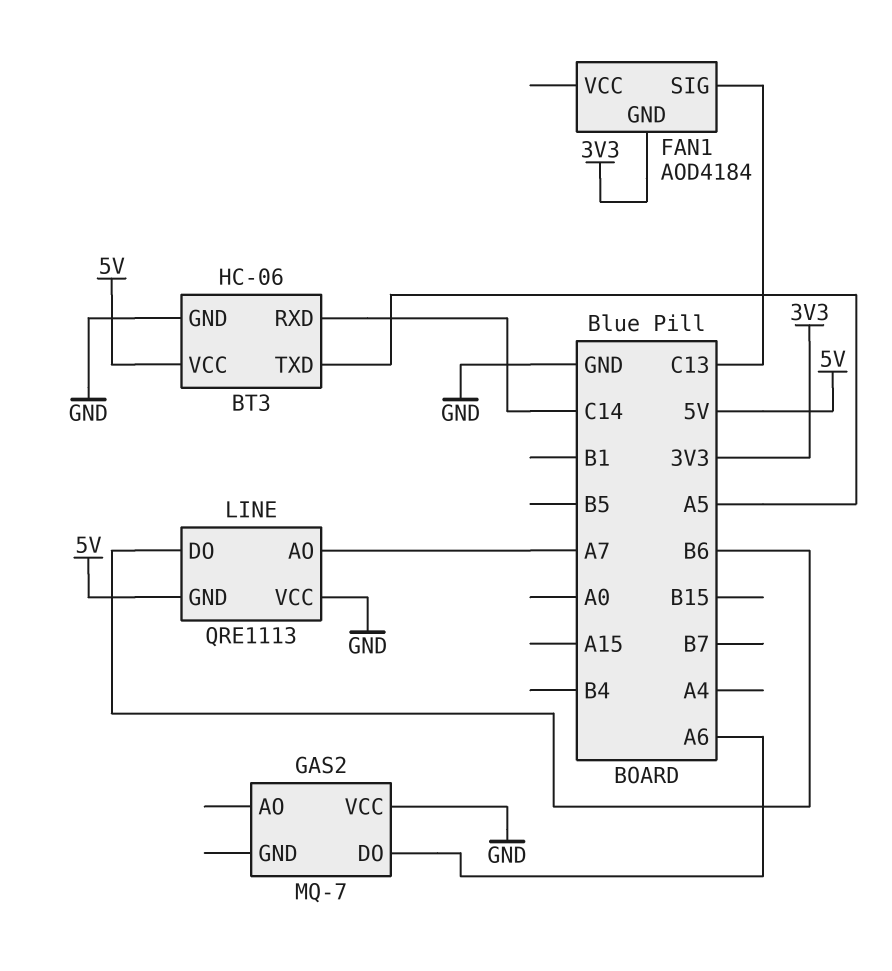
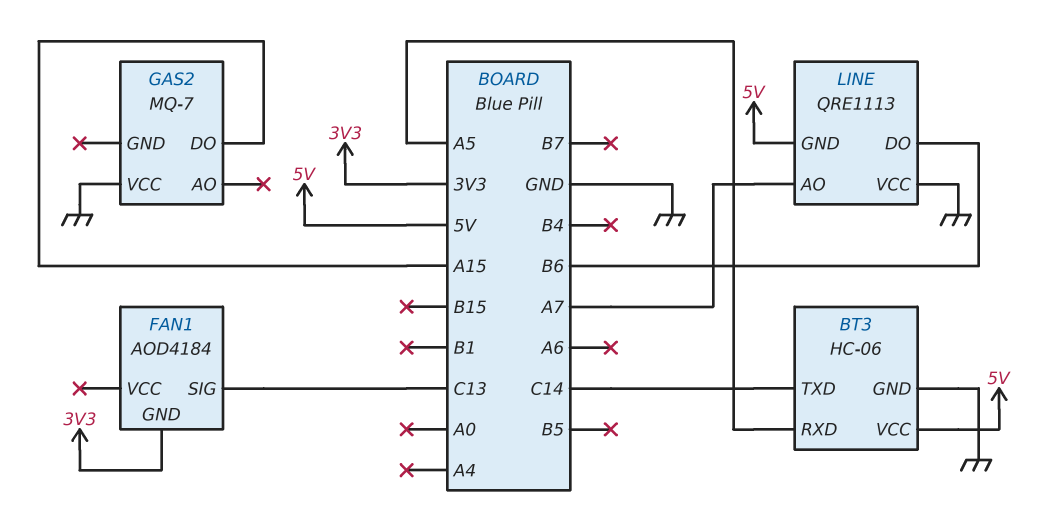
BT3 pin RXD: C14 -> A5
BT3 pin TXD: A5 -> C14
GAS2 pin DO: A6 -> A15

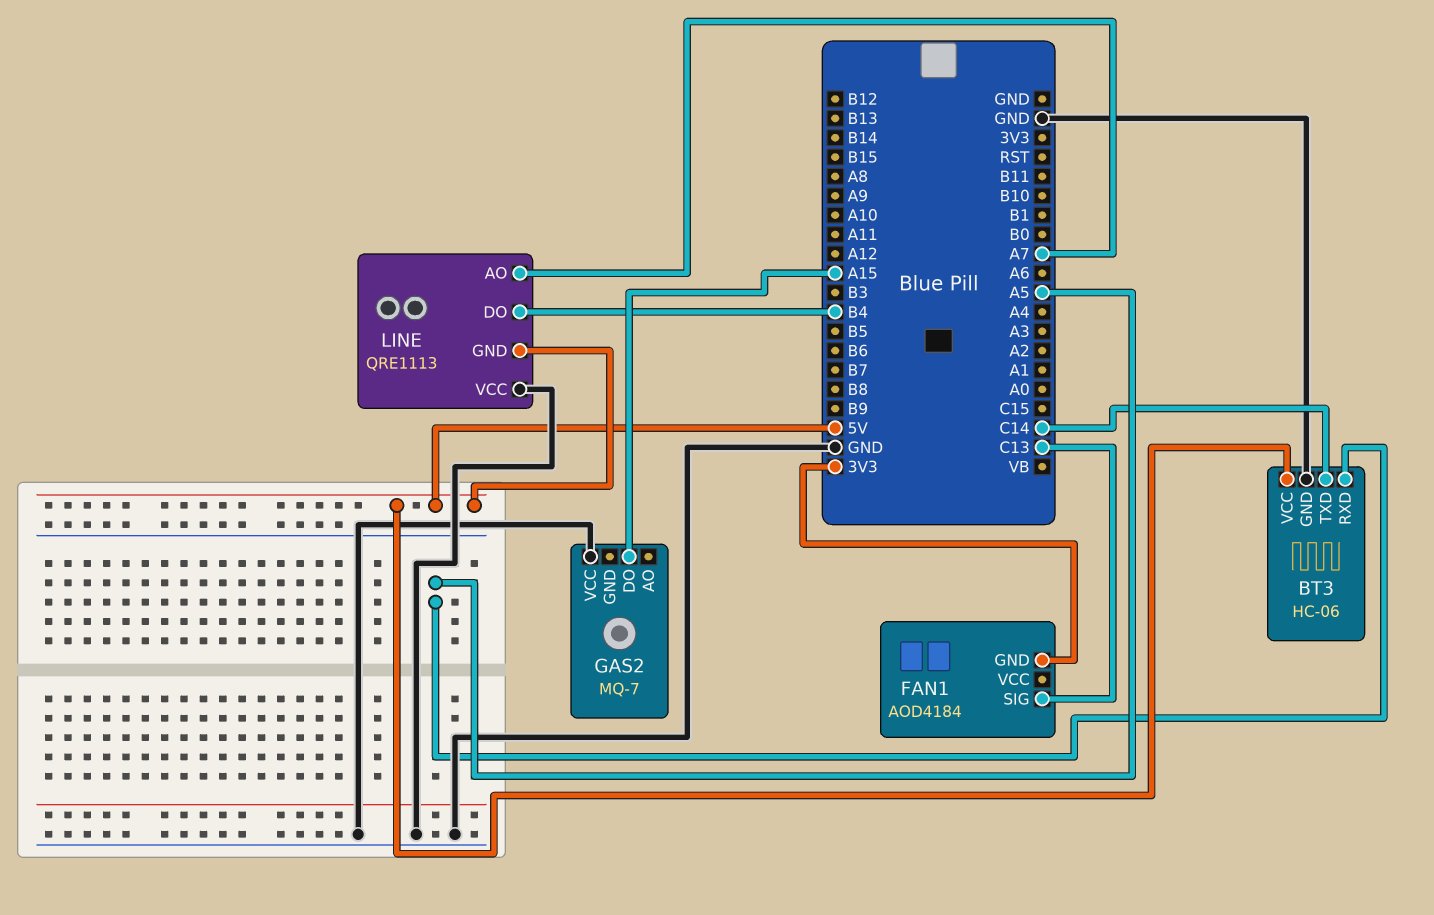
LINE pin DO: B6 -> B4

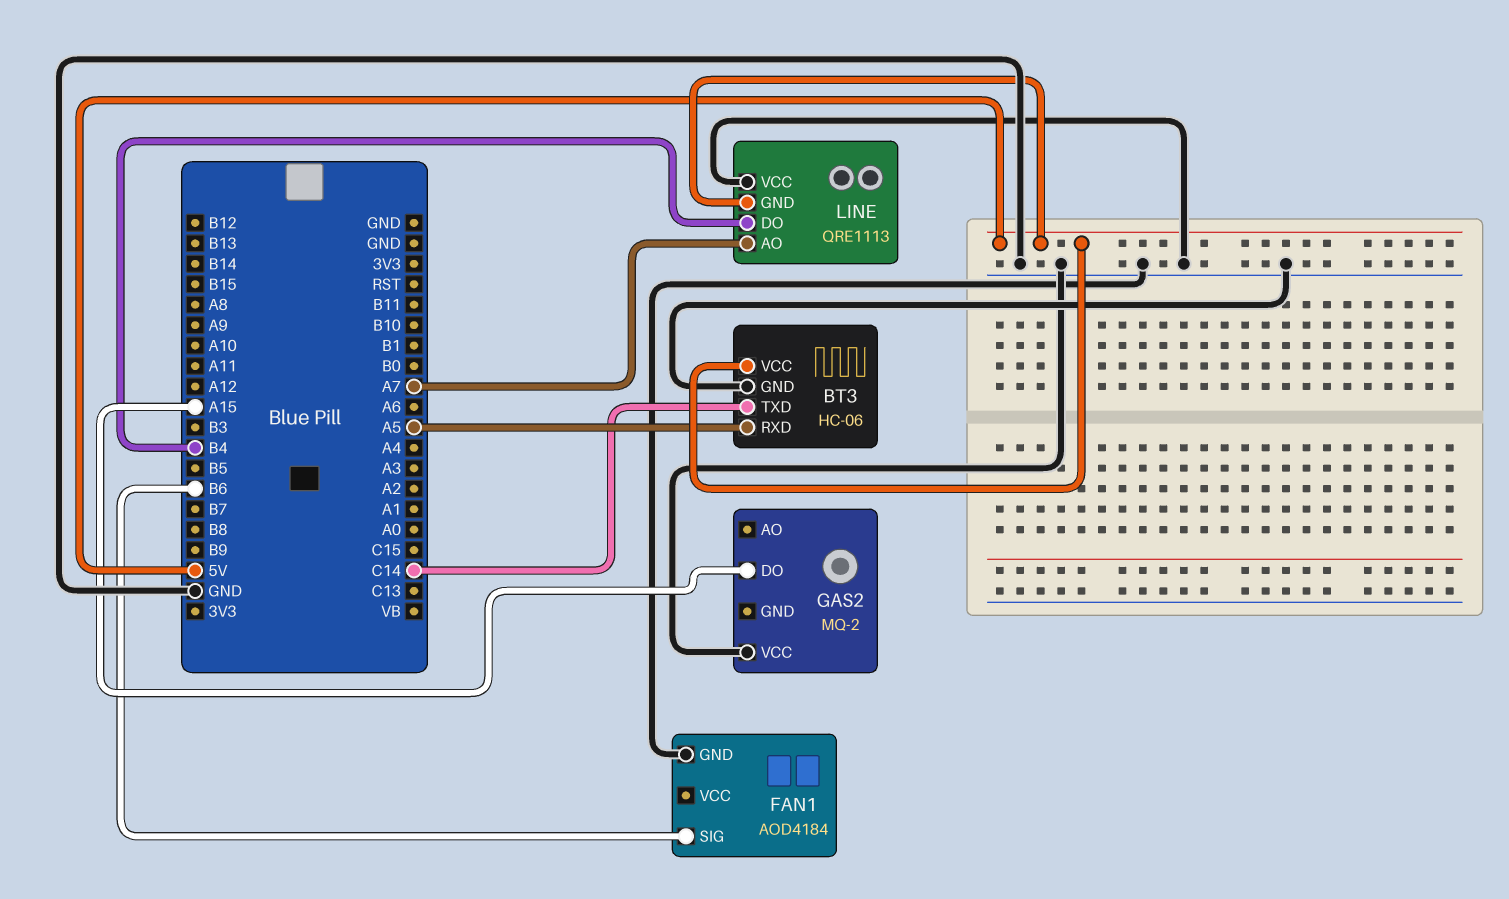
FAN1 pin GND: 3V3 -> GND
FAN1 pin SIG: C13 -> B6
GAS2: MQ-7 -> MQ-2

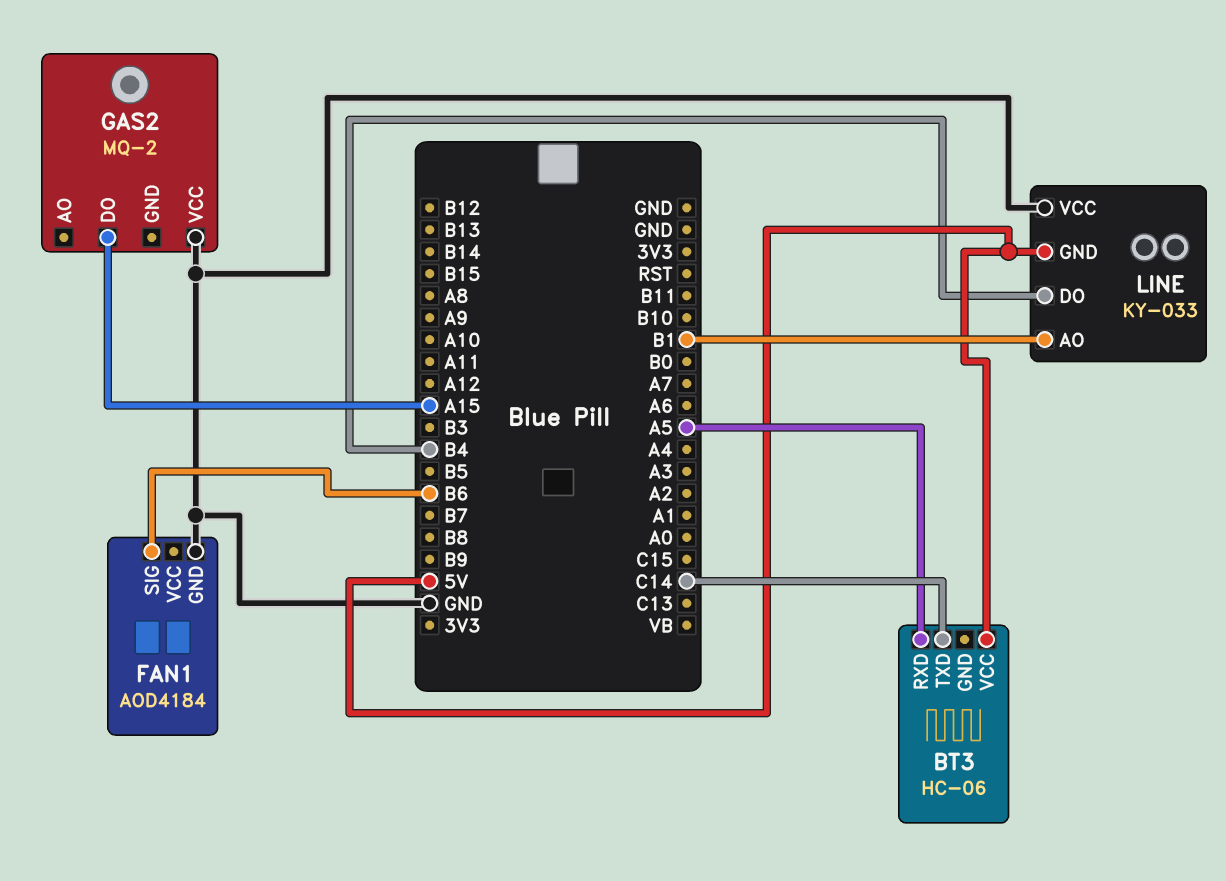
BT3 pin GND: GND -> none
LINE: QRE1113 -> KY-033
LINE pin AO: A7 -> B1

